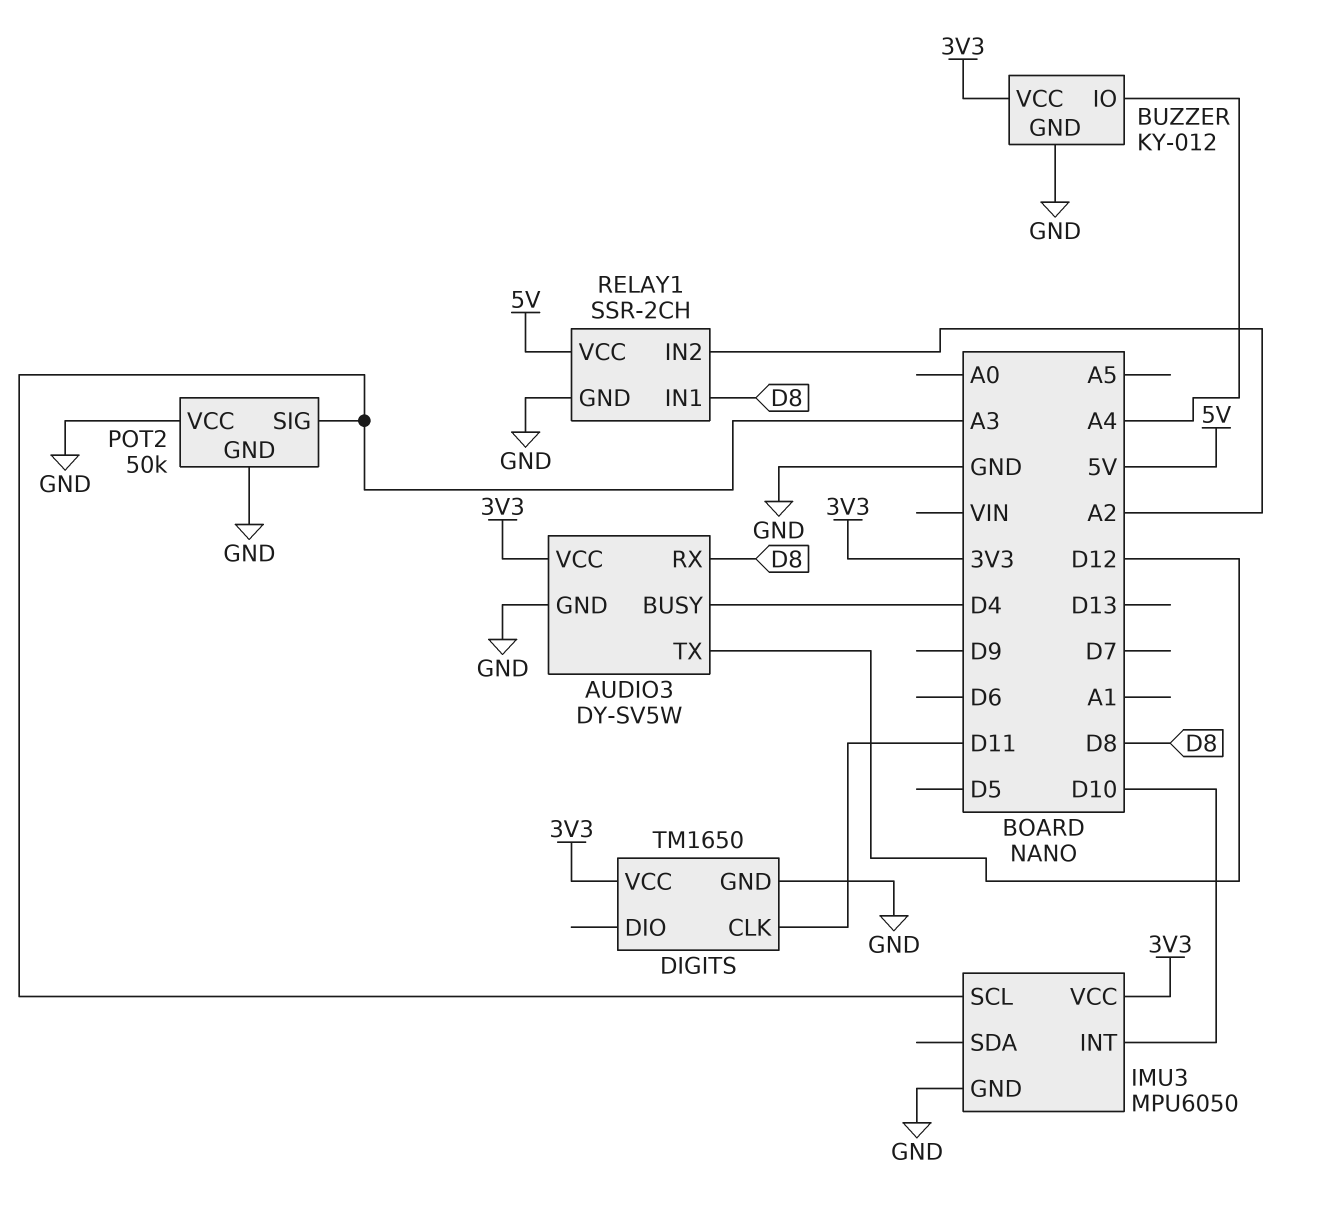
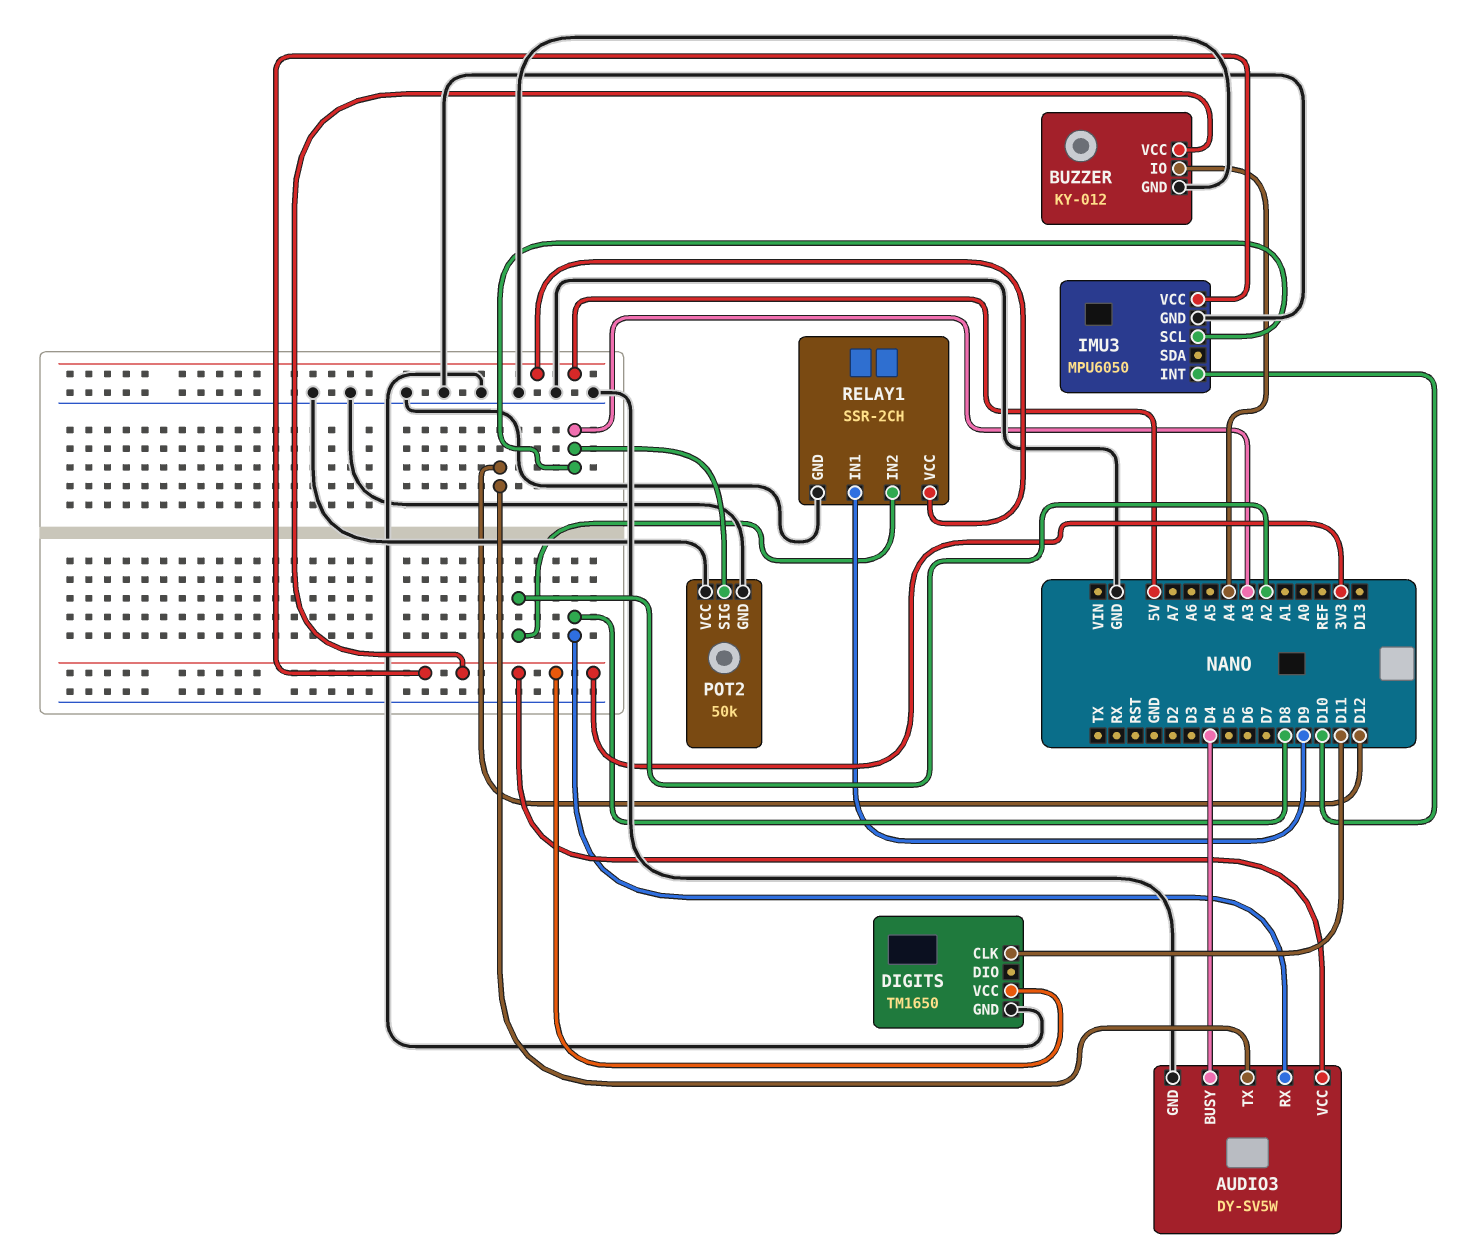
RELAY1 pin IN1: D8 -> D9

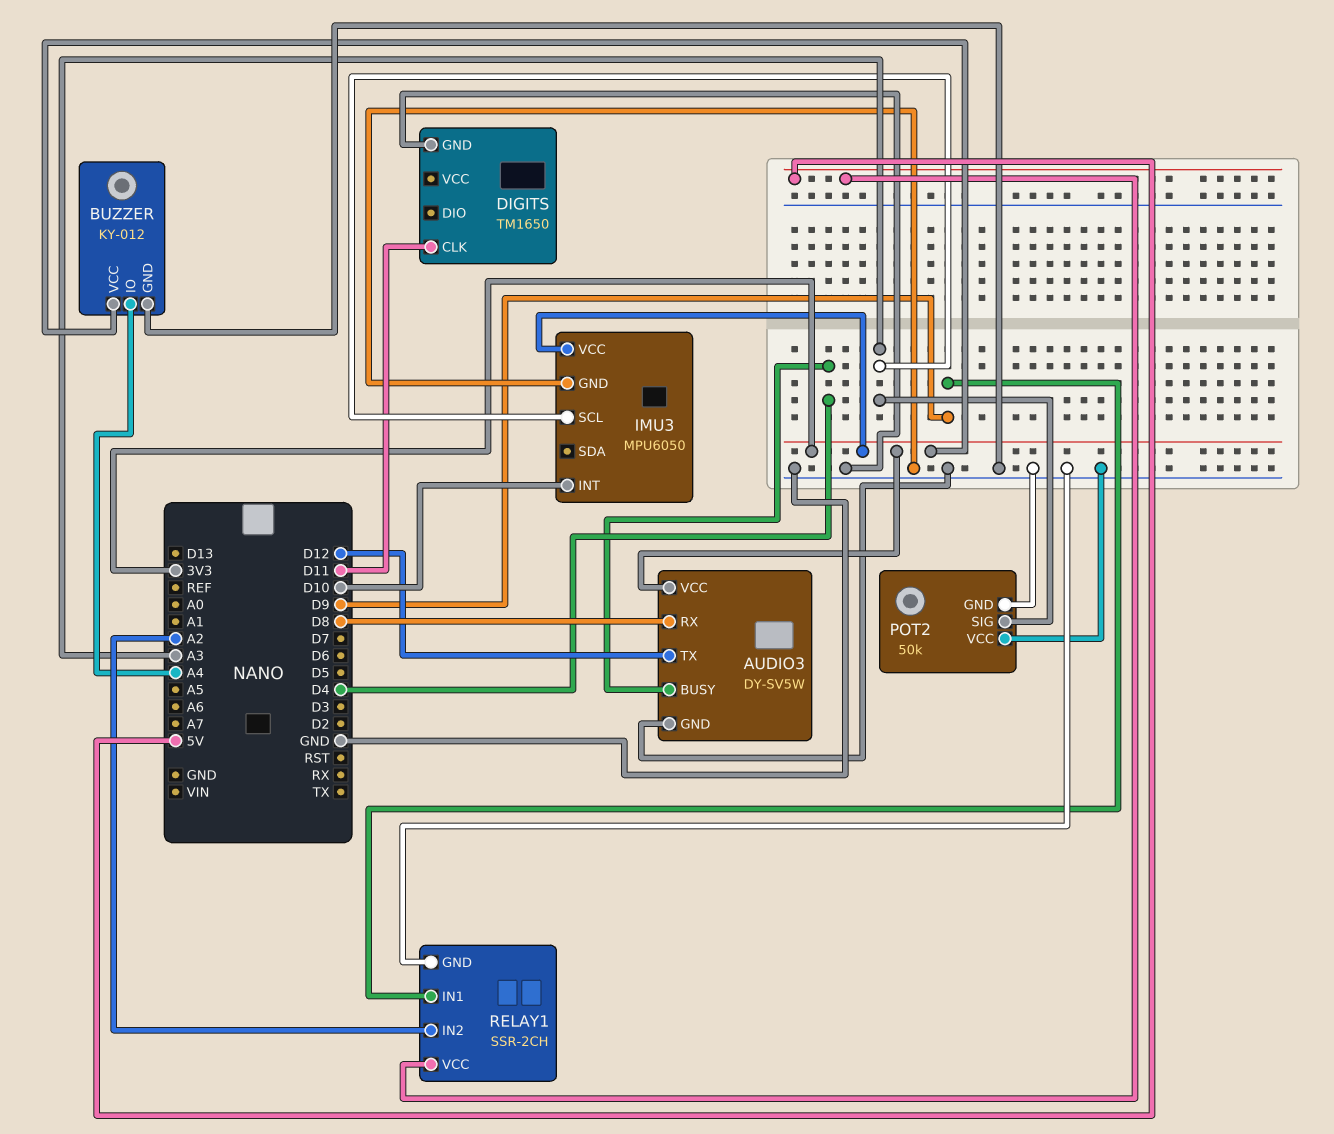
DIGITS pin VCC: 3V3 -> none

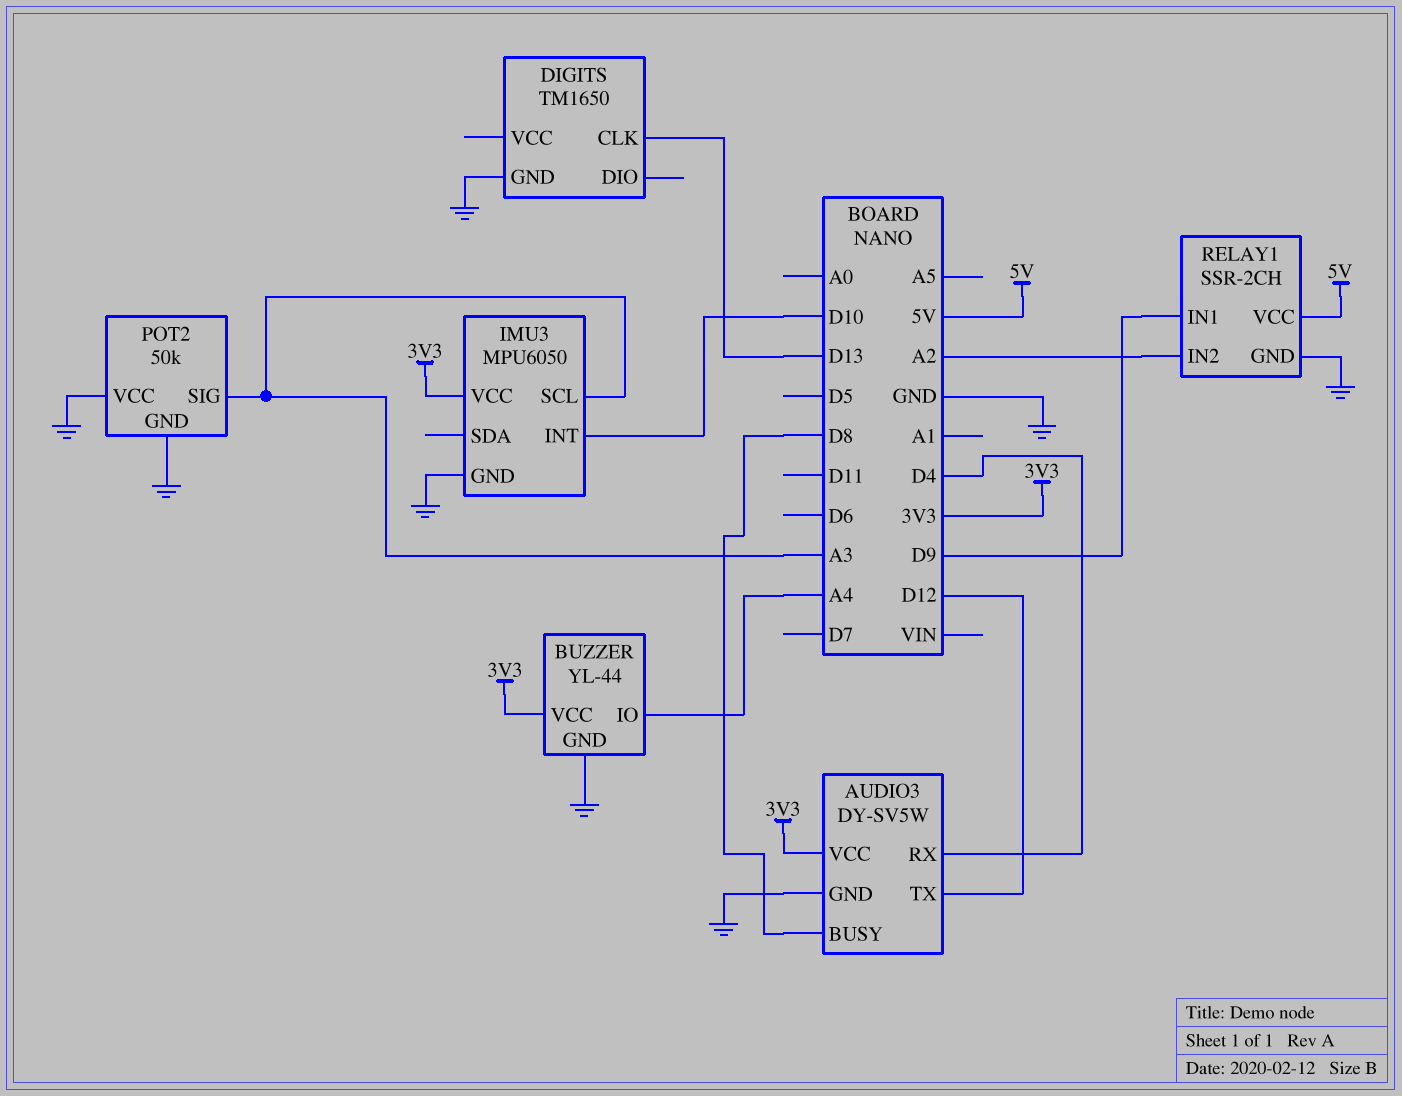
AUDIO3 pin BUSY: D4 -> D8
AUDIO3 pin RX: D8 -> D4
BUZZER: KY-012 -> YL-44
DIGITS pin CLK: D11 -> D13

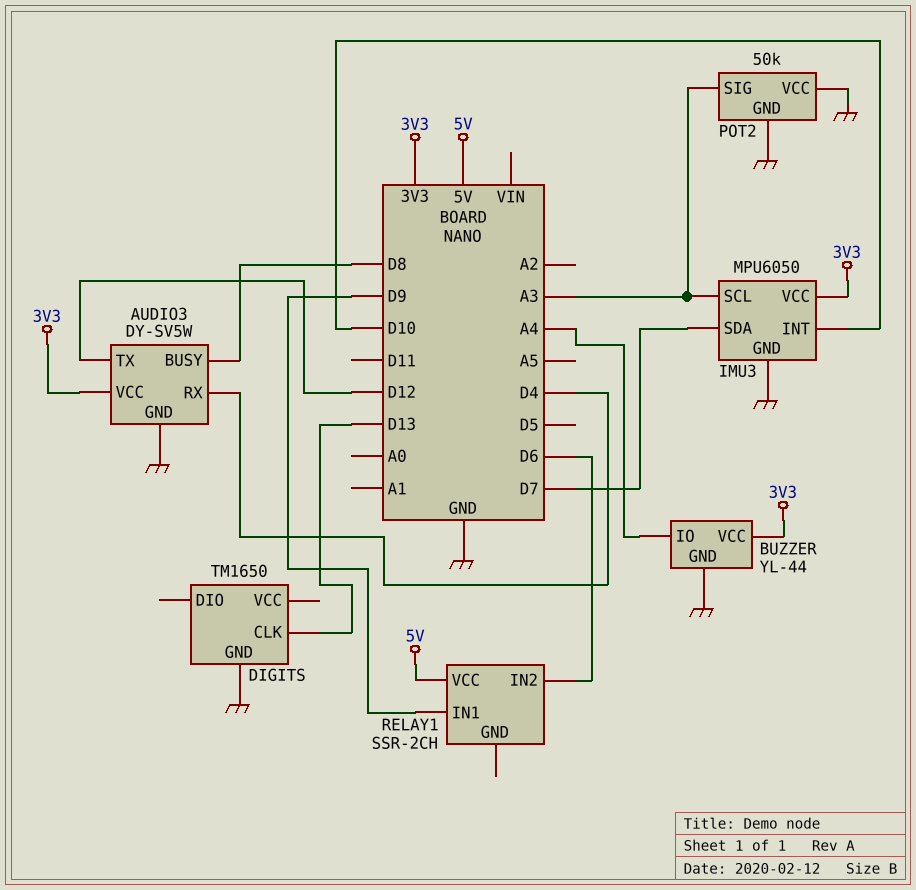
IMU3 pin SDA: none -> D7
RELAY1 pin GND: GND -> none
RELAY1 pin IN2: A2 -> D6

